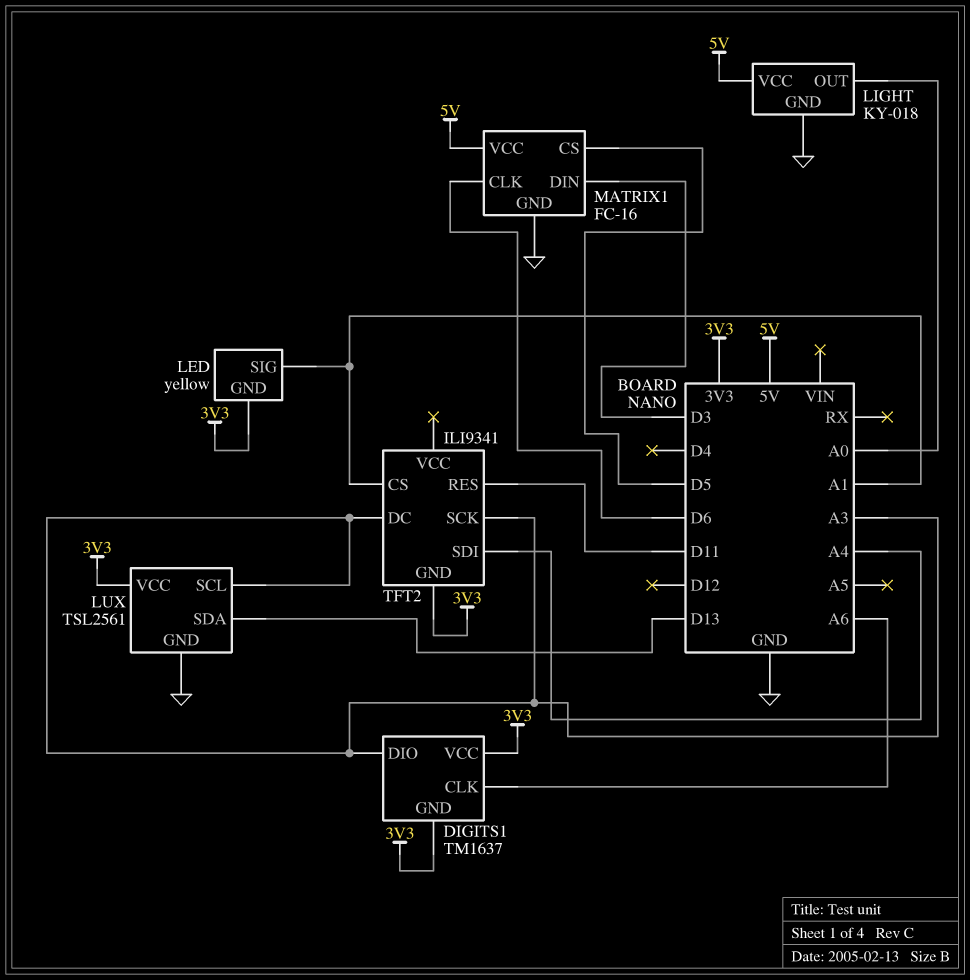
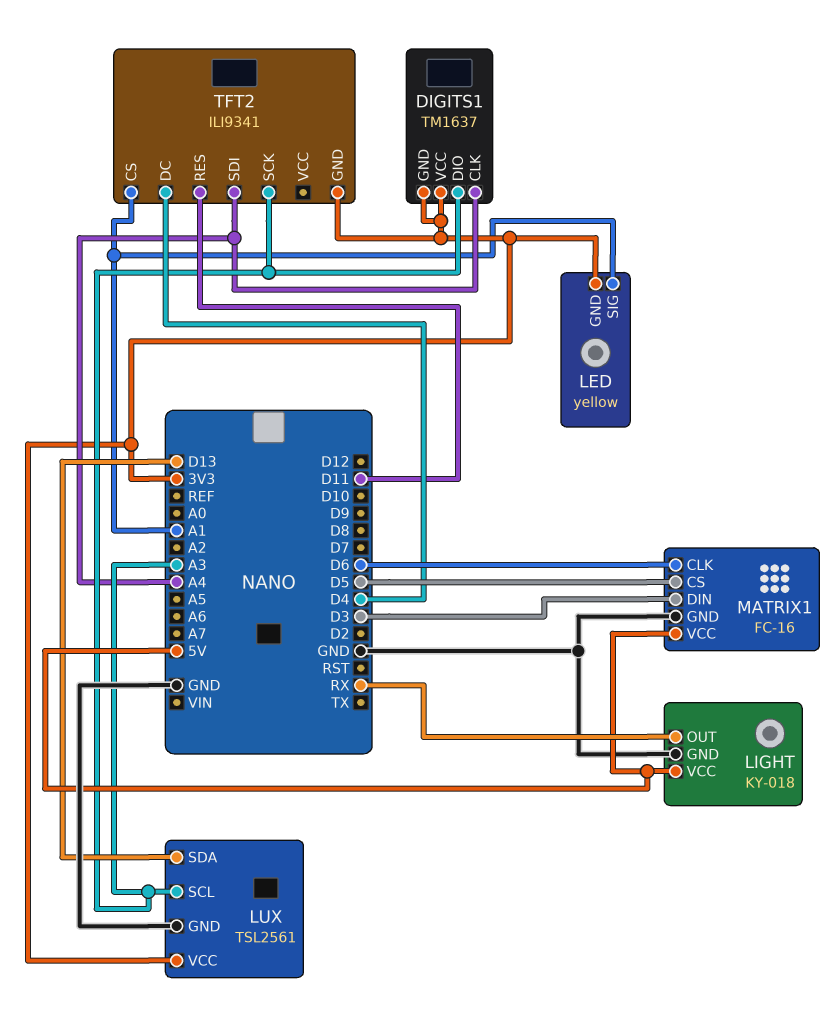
DIGITS1 pin CLK: A6 -> A4
LIGHT pin OUT: A0 -> RX
TFT2 pin DC: A3 -> D4

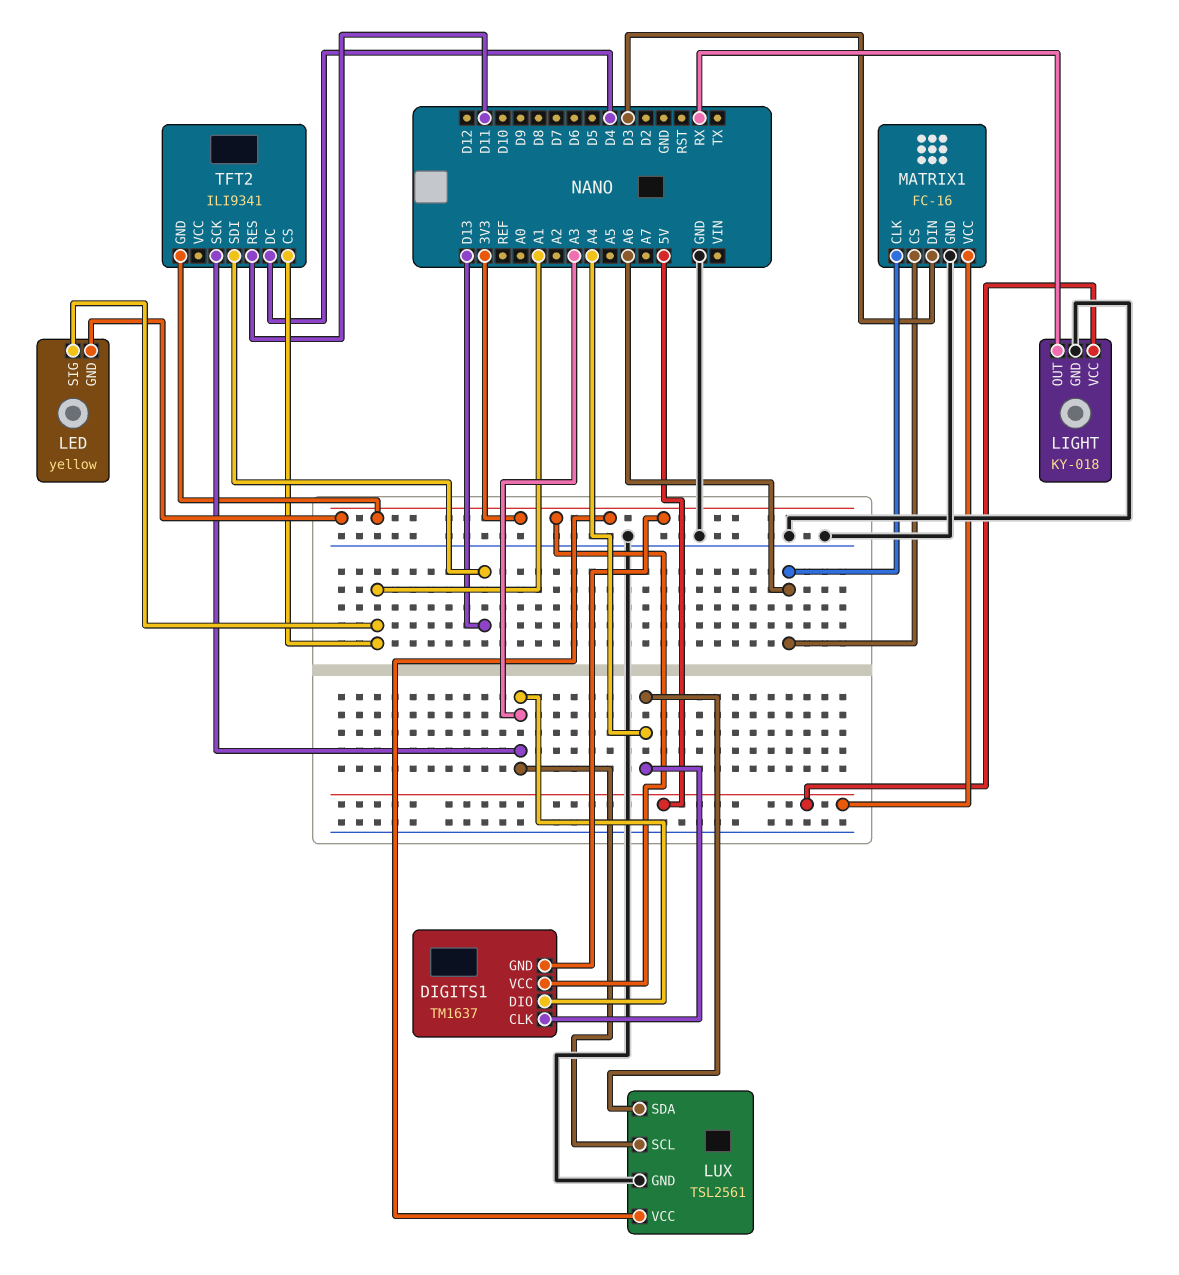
LUX pin SDA: D13 -> A4
MATRIX1 pin CLK: D6 -> A6
MATRIX1 pin CS: D5 -> A6
TFT2 pin SDI: A4 -> D13

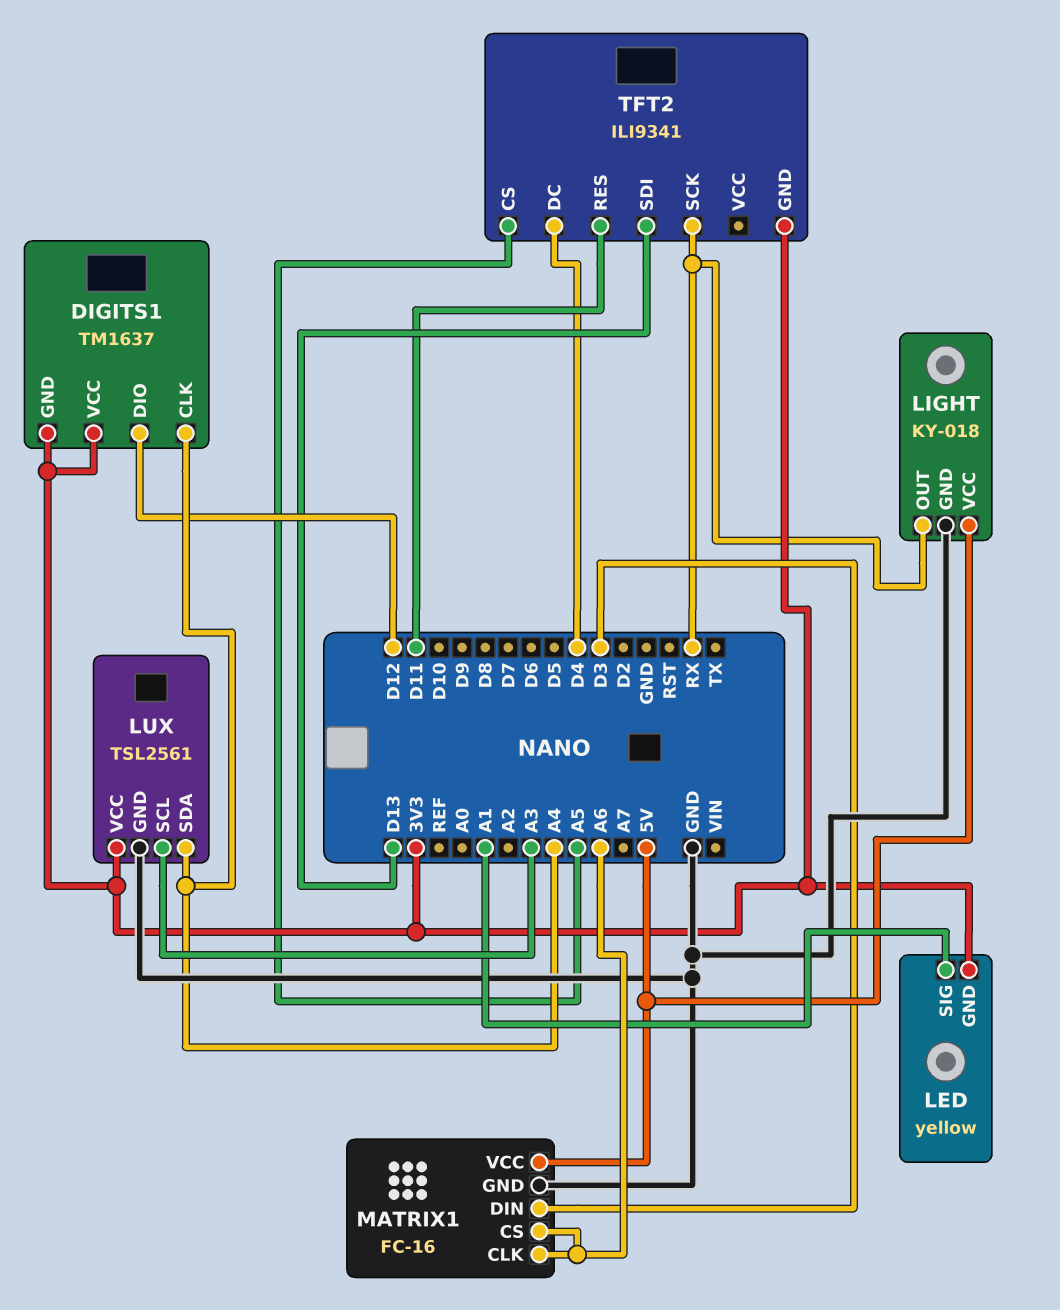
DIGITS1 pin DIO: A3 -> D12
TFT2 pin CS: A1 -> A5
TFT2 pin SCK: A3 -> RX

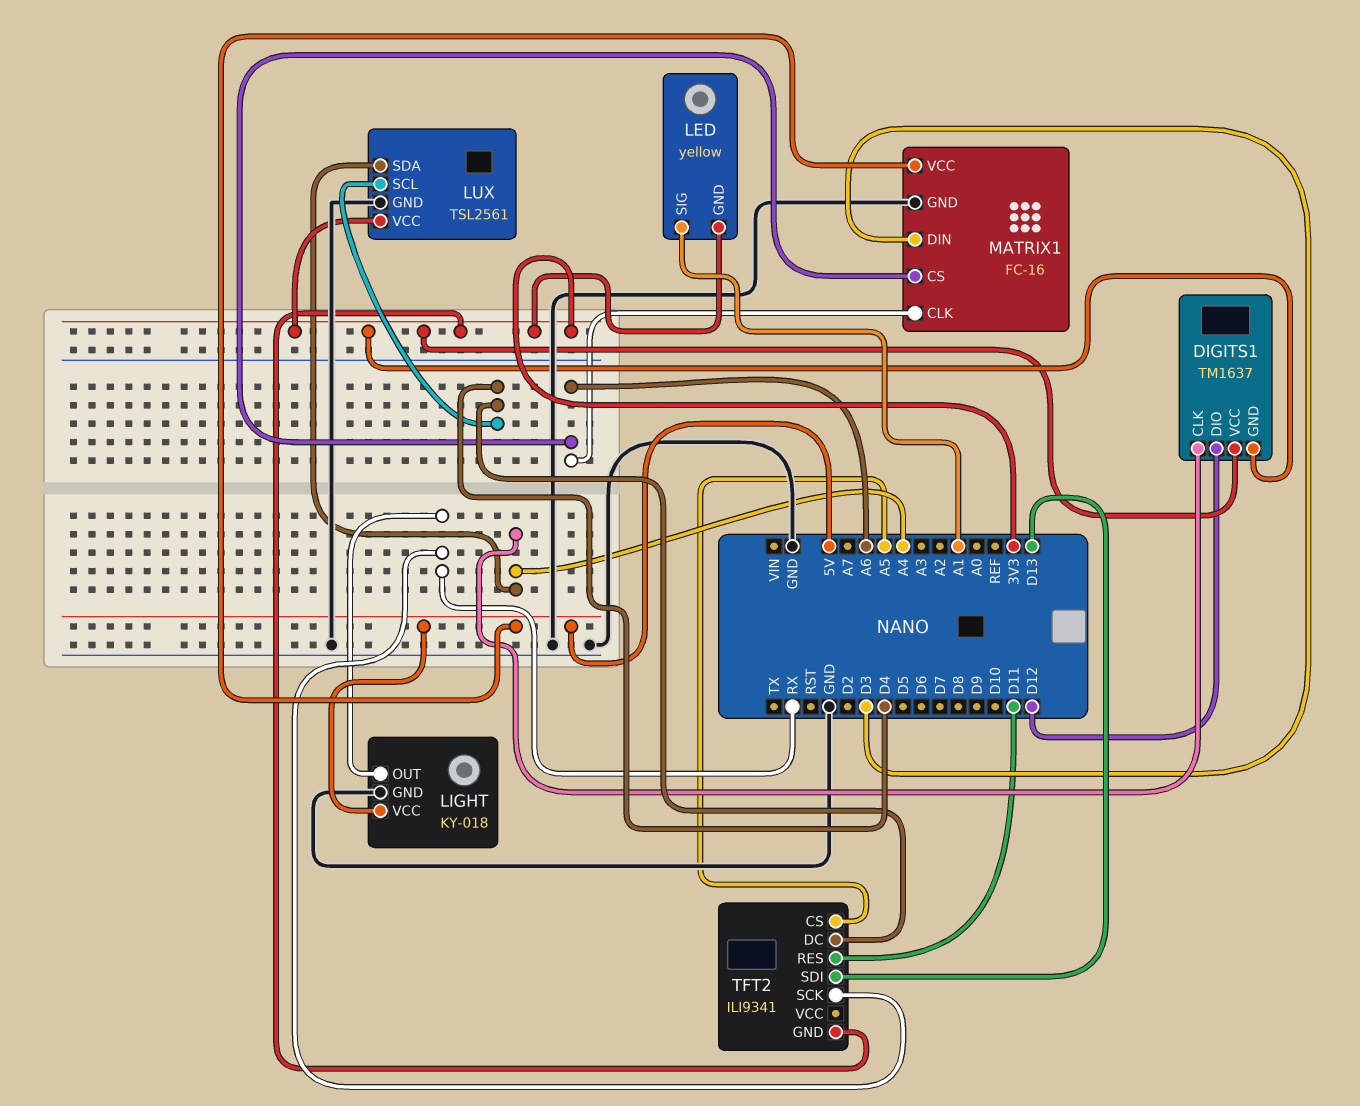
LUX pin SCL: A3 -> D4

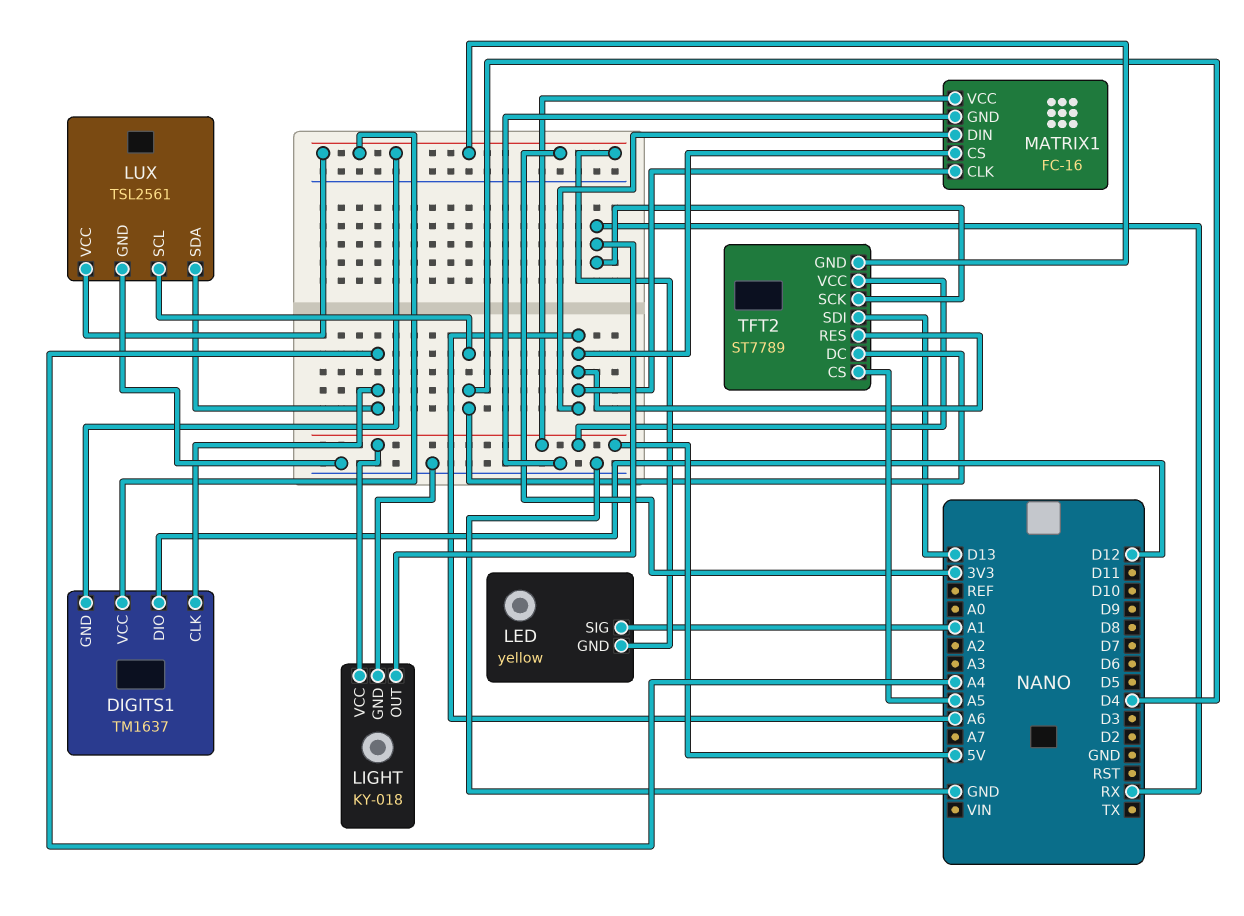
MATRIX1 pin DIN: D3 -> A6
TFT2: ILI9341 -> ST7789
TFT2 pin RES: D11 -> A6
TFT2 pin VCC: none -> 5V

